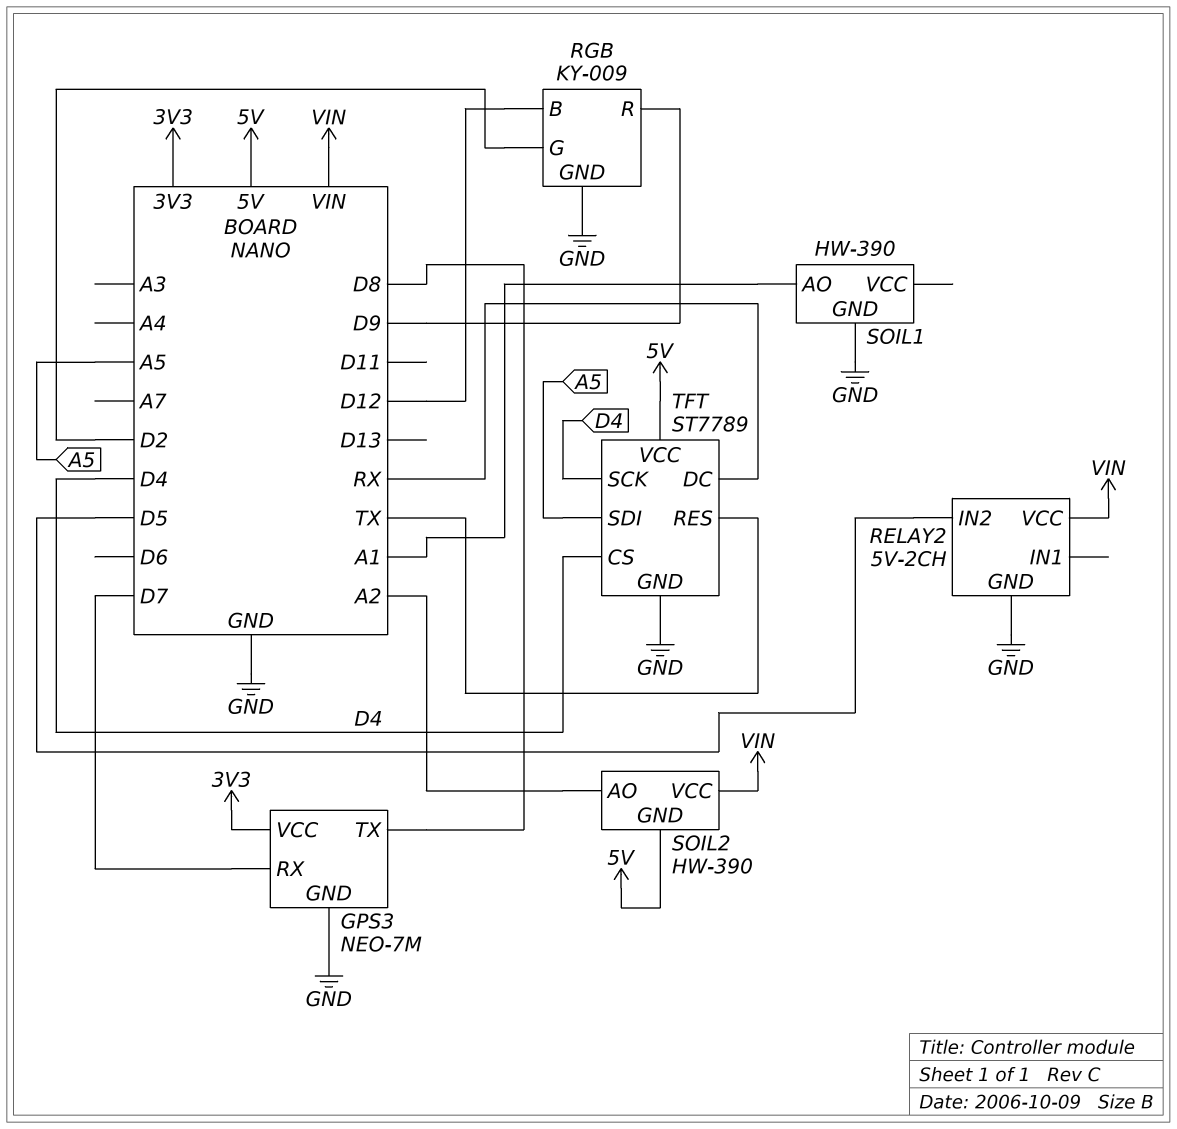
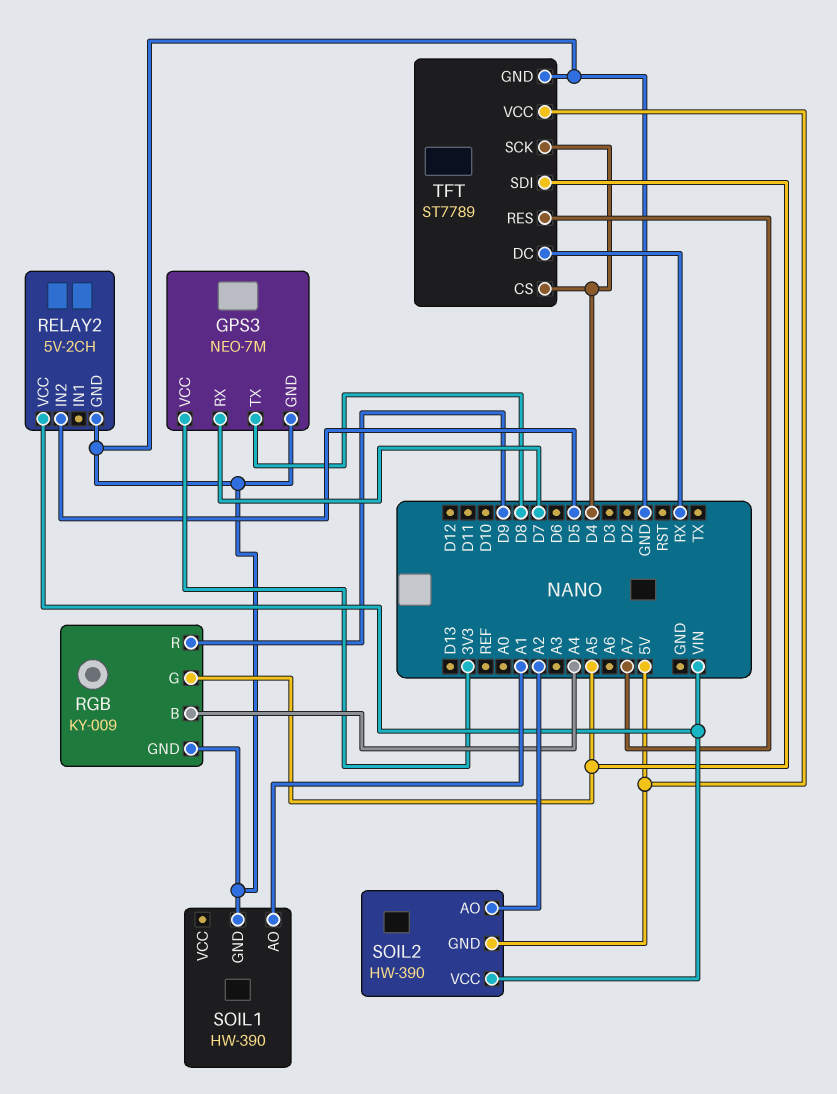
RGB pin B: D12 -> A4
RGB pin G: D2 -> A5
TFT pin RES: TX -> A7

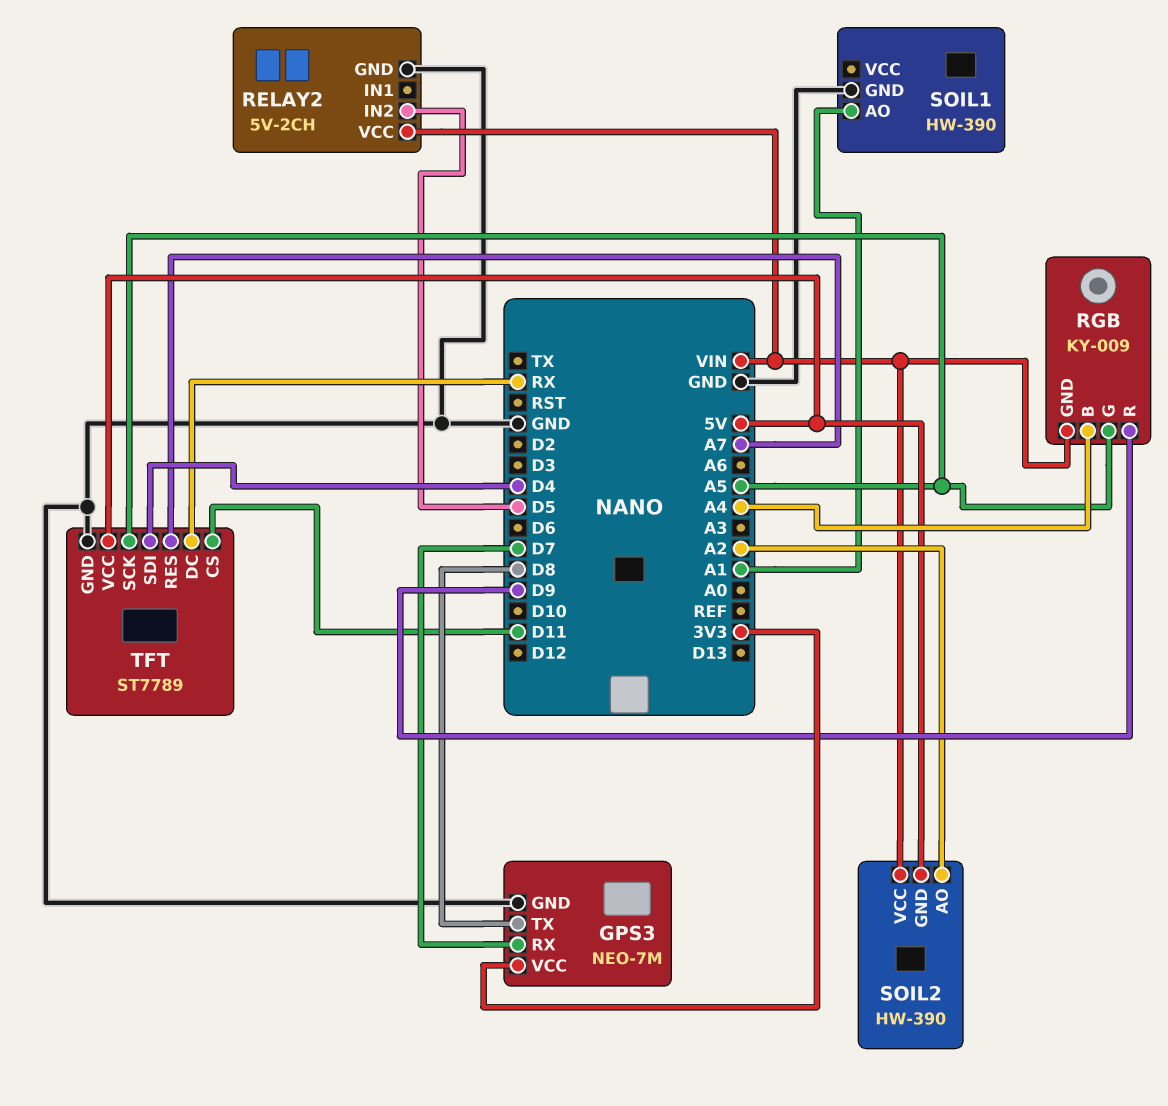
RGB pin GND: GND -> VIN
TFT pin CS: D4 -> D11
TFT pin SCK: D4 -> A5
TFT pin SDI: A5 -> D4

